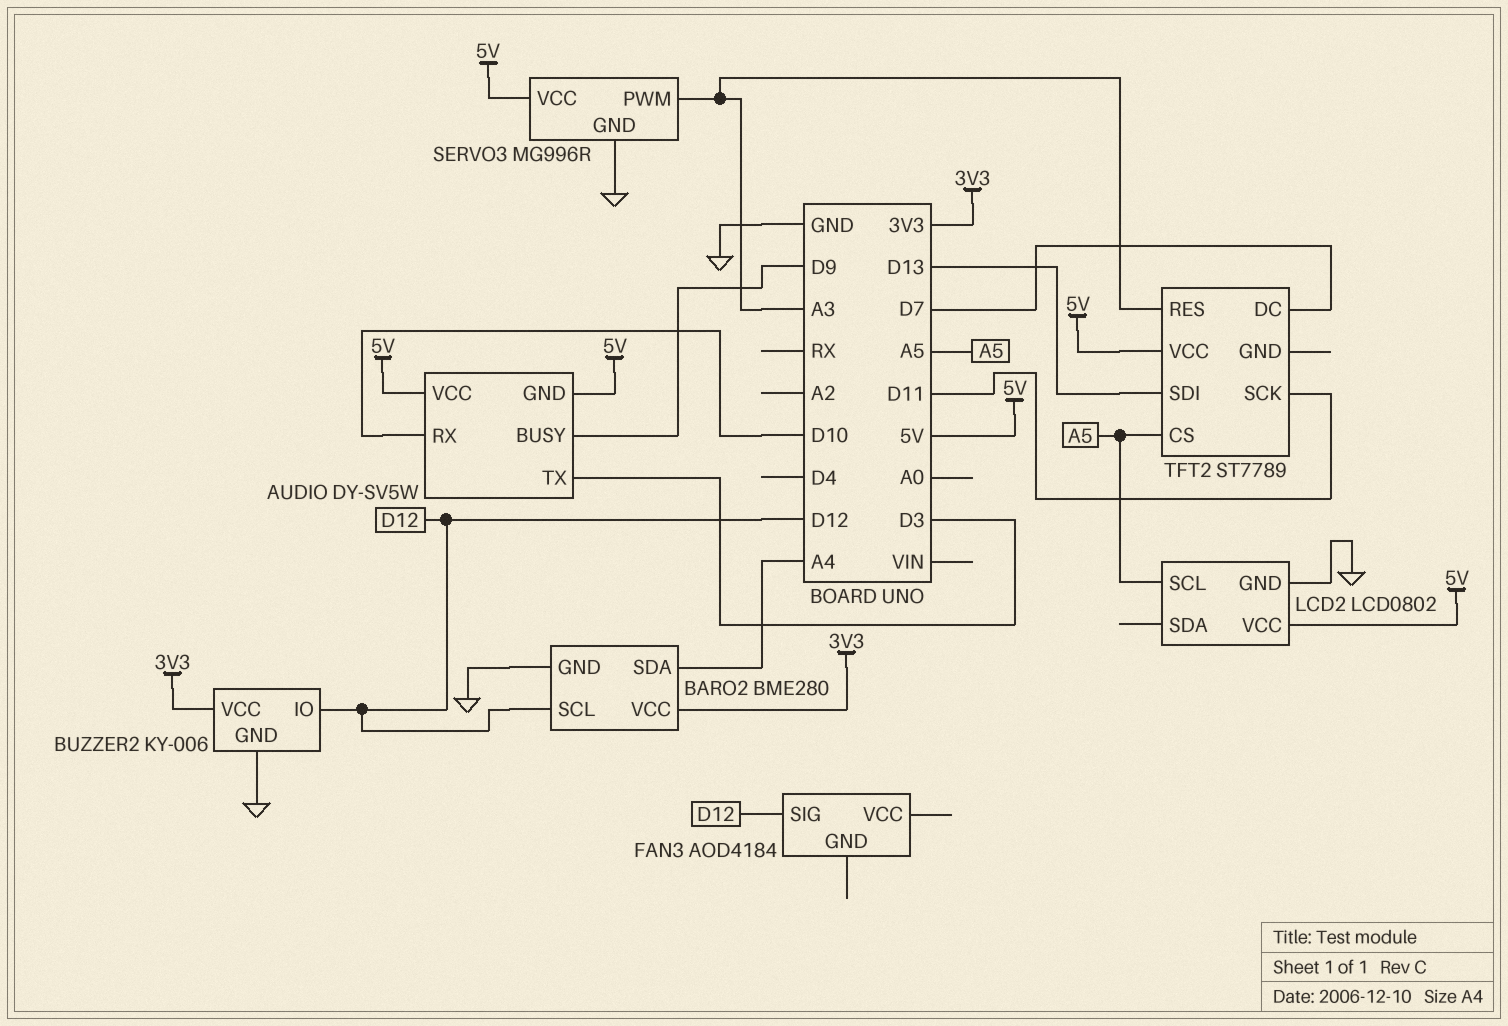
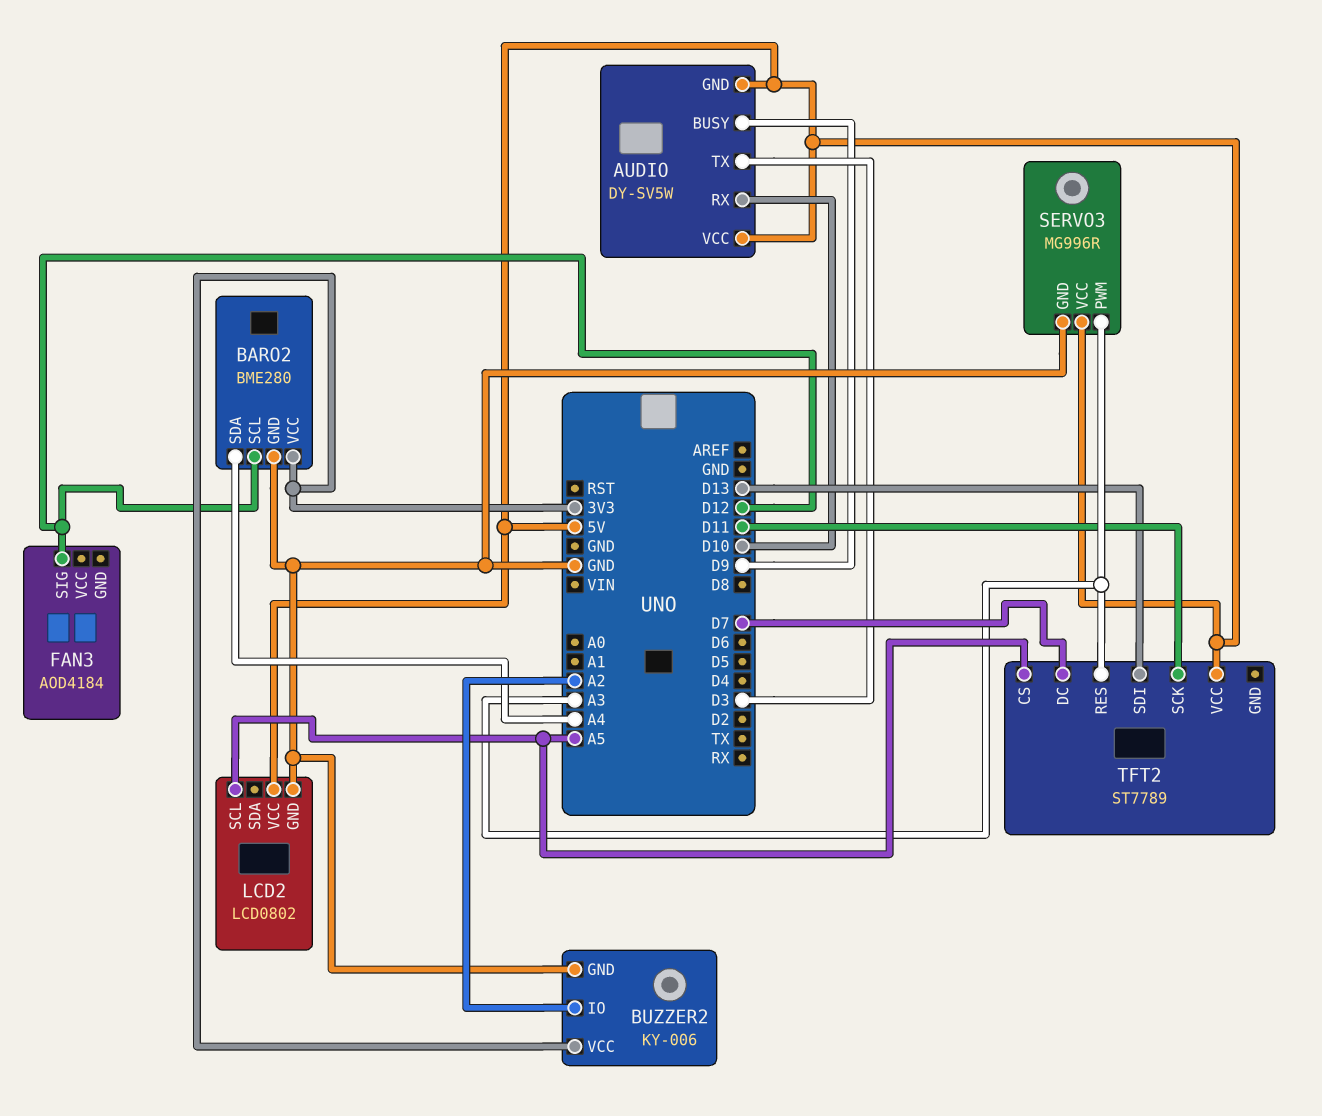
BUZZER2 pin IO: D12 -> A2

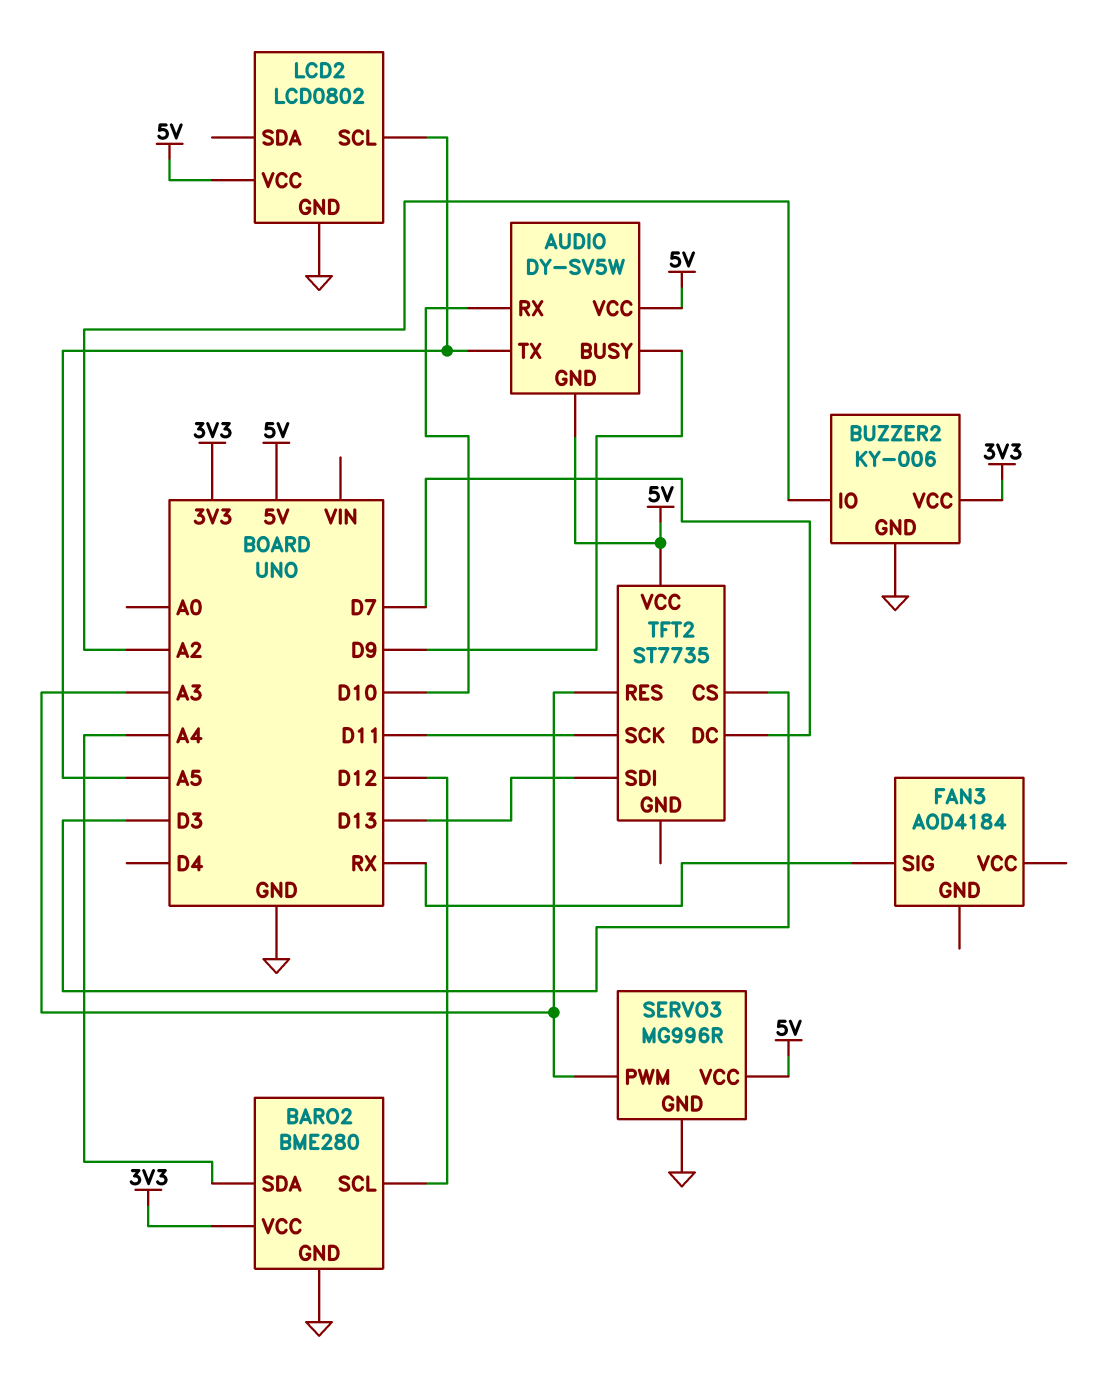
AUDIO pin TX: D3 -> A5
FAN3 pin SIG: D12 -> RX
TFT2: ST7789 -> ST7735
TFT2 pin CS: A5 -> D3

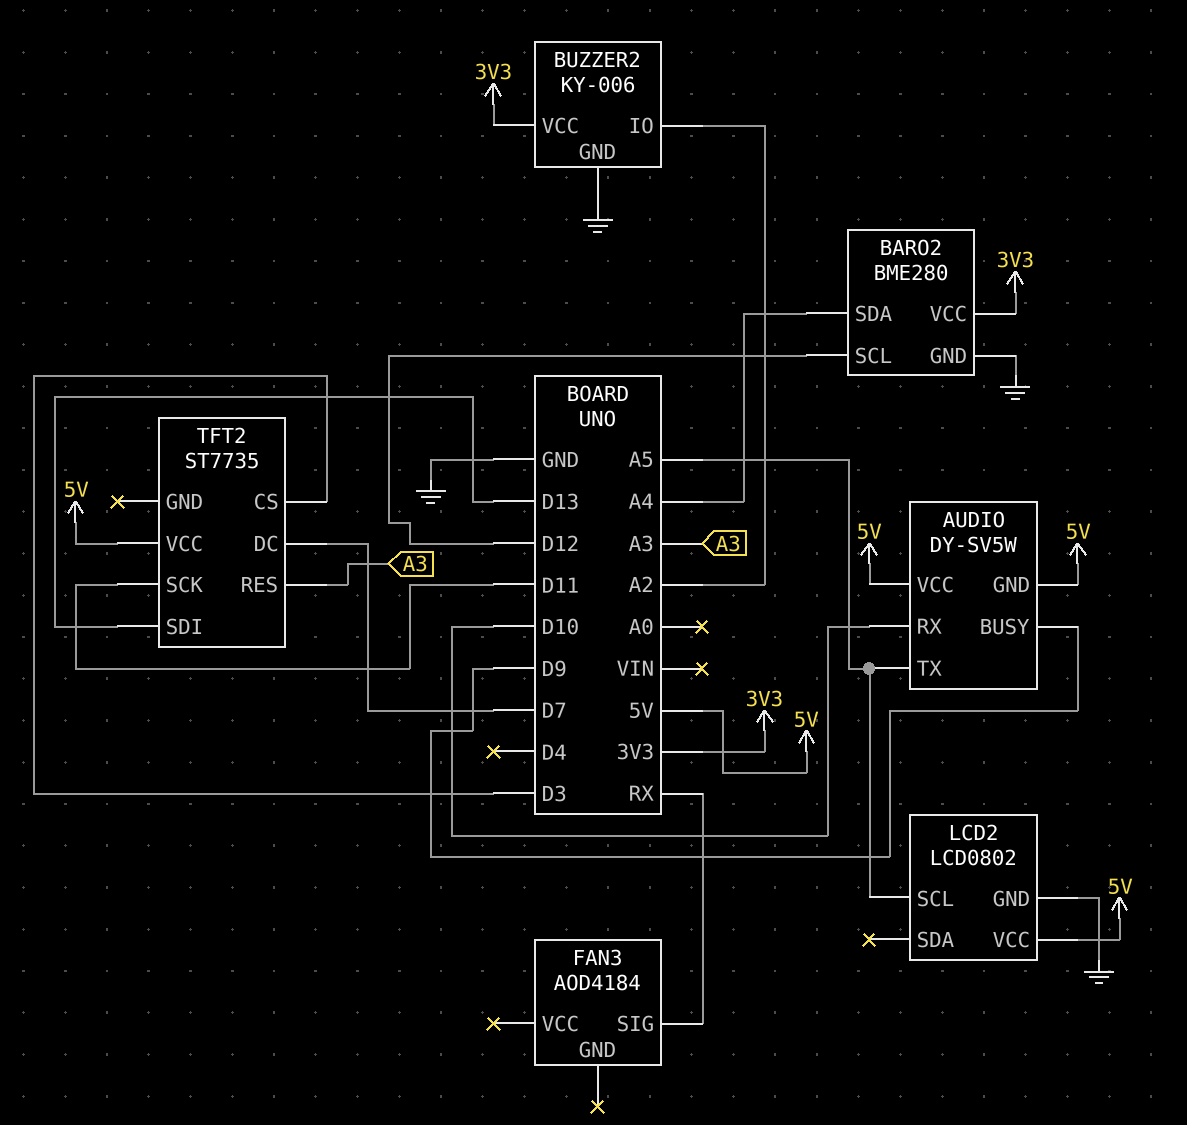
SERVO3: MG996R -> none
SERVO3 pin GND: GND -> none
SERVO3 pin PWM: A3 -> none
SERVO3 pin VCC: 5V -> none

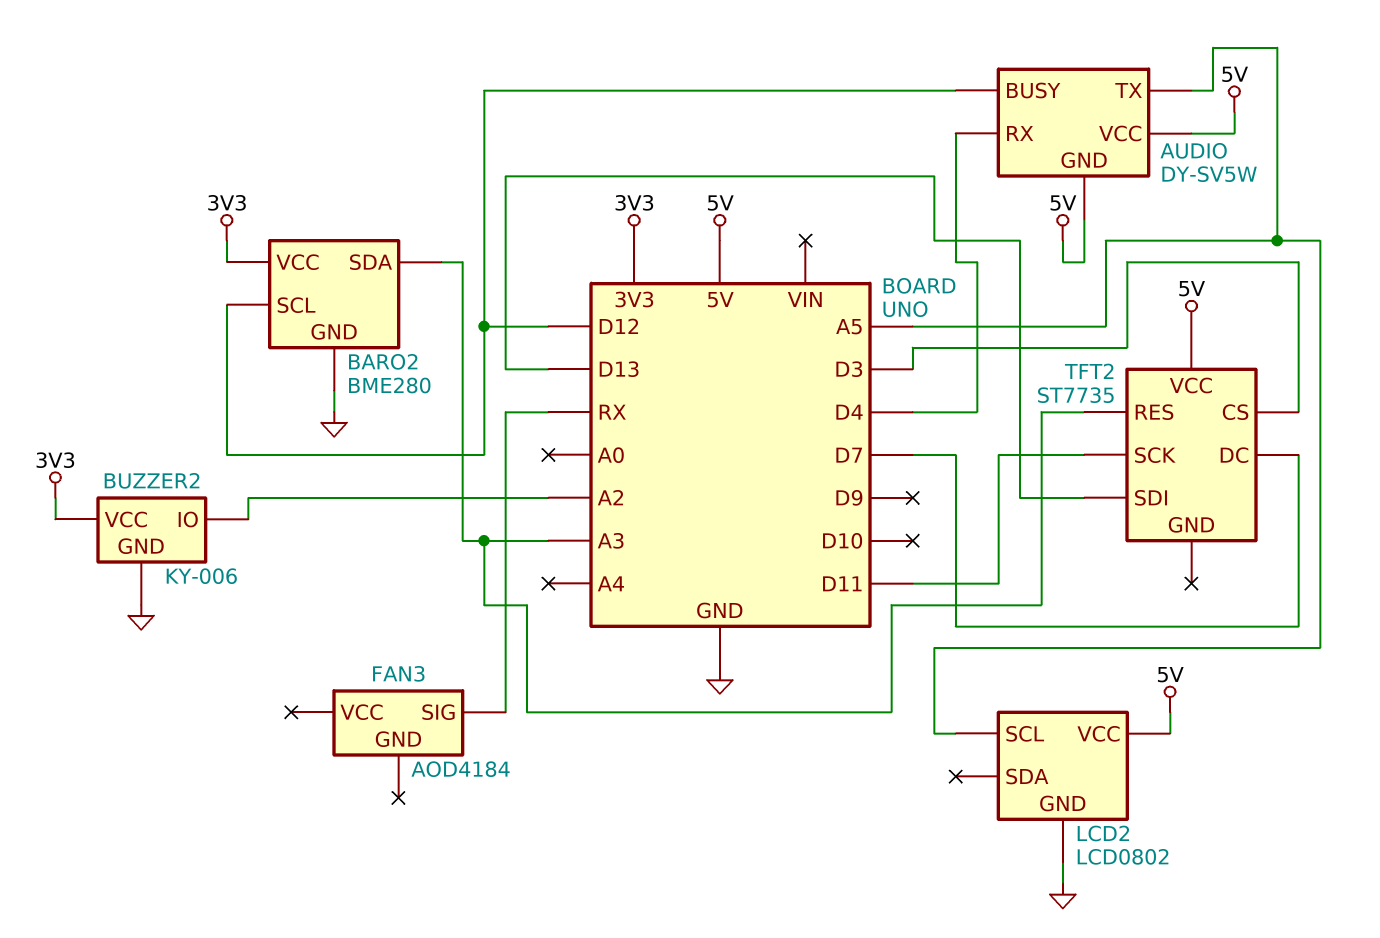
AUDIO pin BUSY: D9 -> D12
AUDIO pin RX: D10 -> D4
BARO2 pin SDA: A4 -> A3

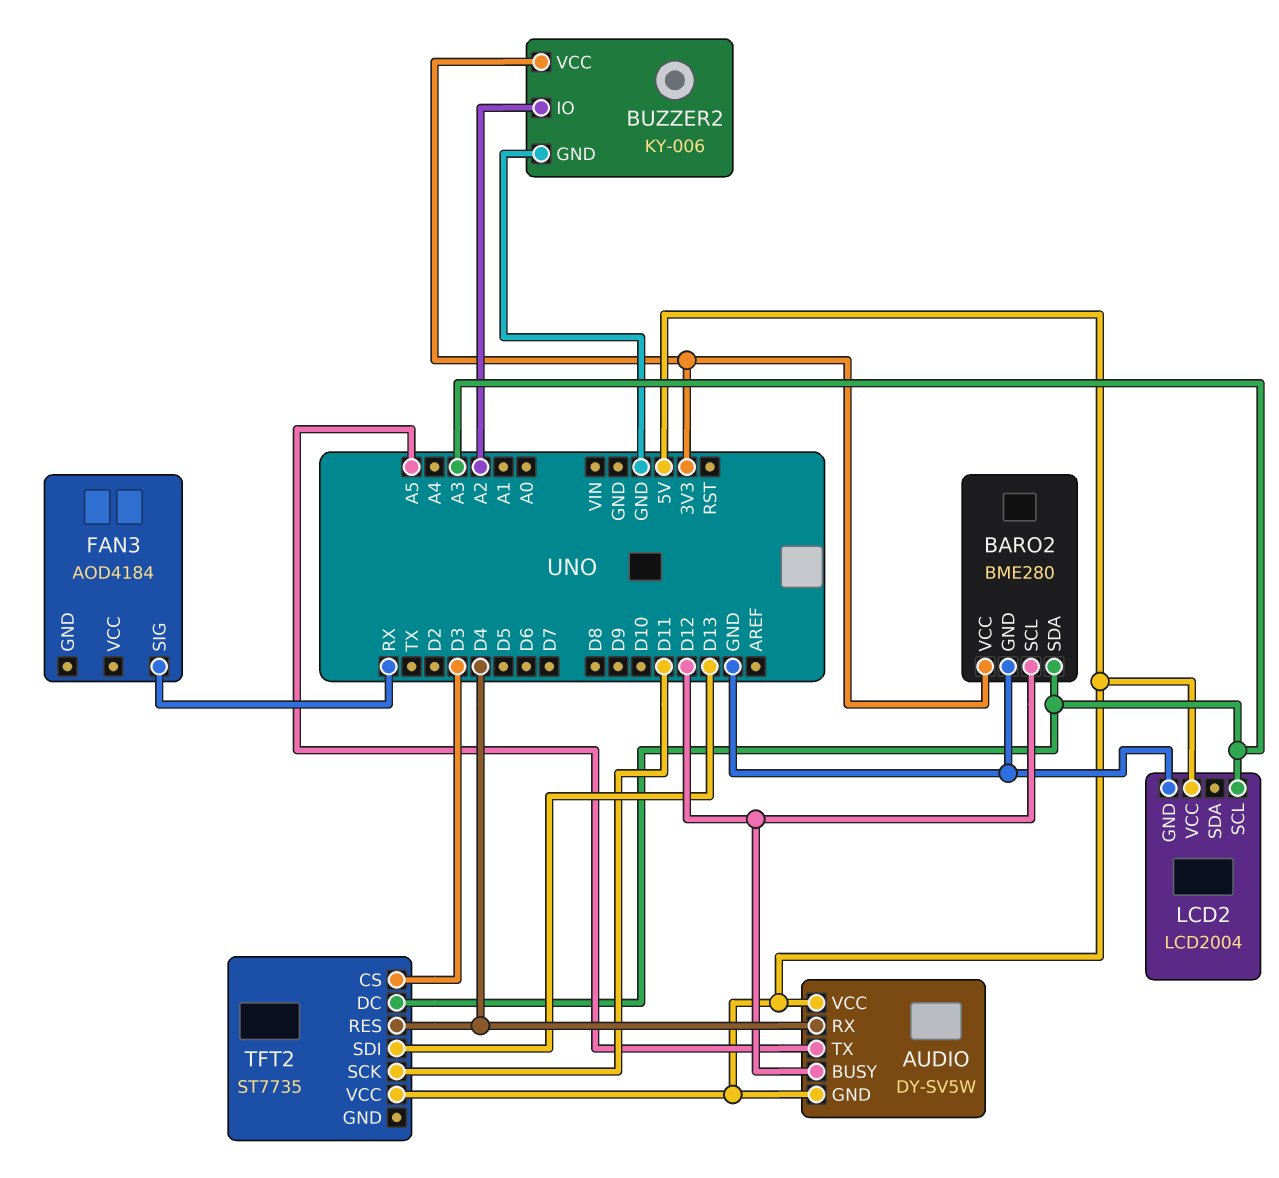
LCD2: LCD0802 -> LCD2004
LCD2 pin SCL: A5 -> A3
TFT2 pin DC: D7 -> A3
TFT2 pin RES: A3 -> D4

